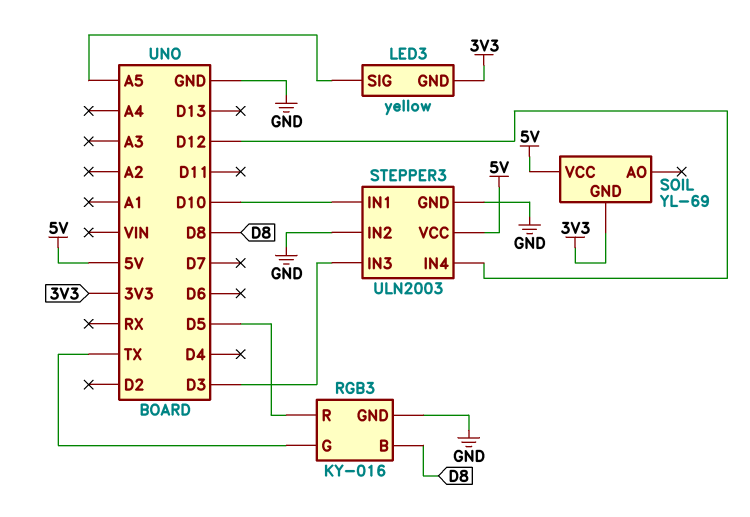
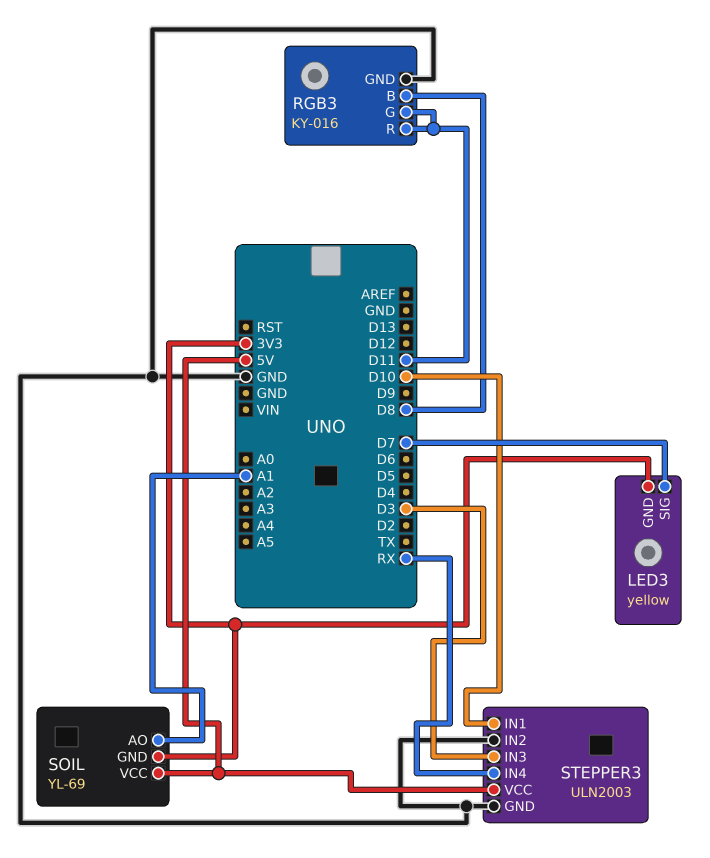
LED3 pin SIG: A5 -> D7
RGB3 pin G: TX -> D11
RGB3 pin R: D5 -> D11
SOIL pin AO: none -> A1
STEPPER3 pin IN4: D12 -> RX

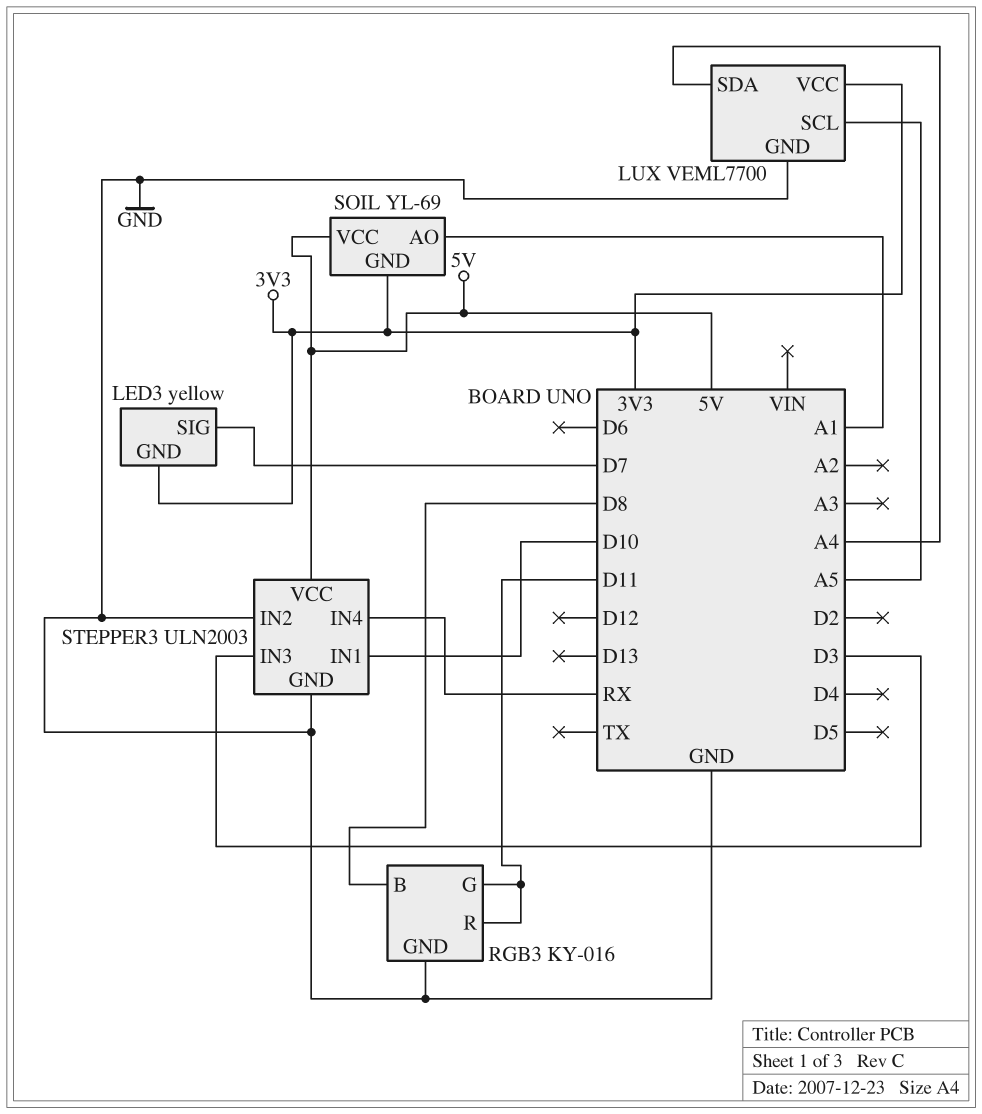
LUX: none -> VEML7700
LUX pin GND: none -> GND
LUX pin SCL: none -> A5
LUX pin SDA: none -> A4
LUX pin VCC: none -> 3V3

